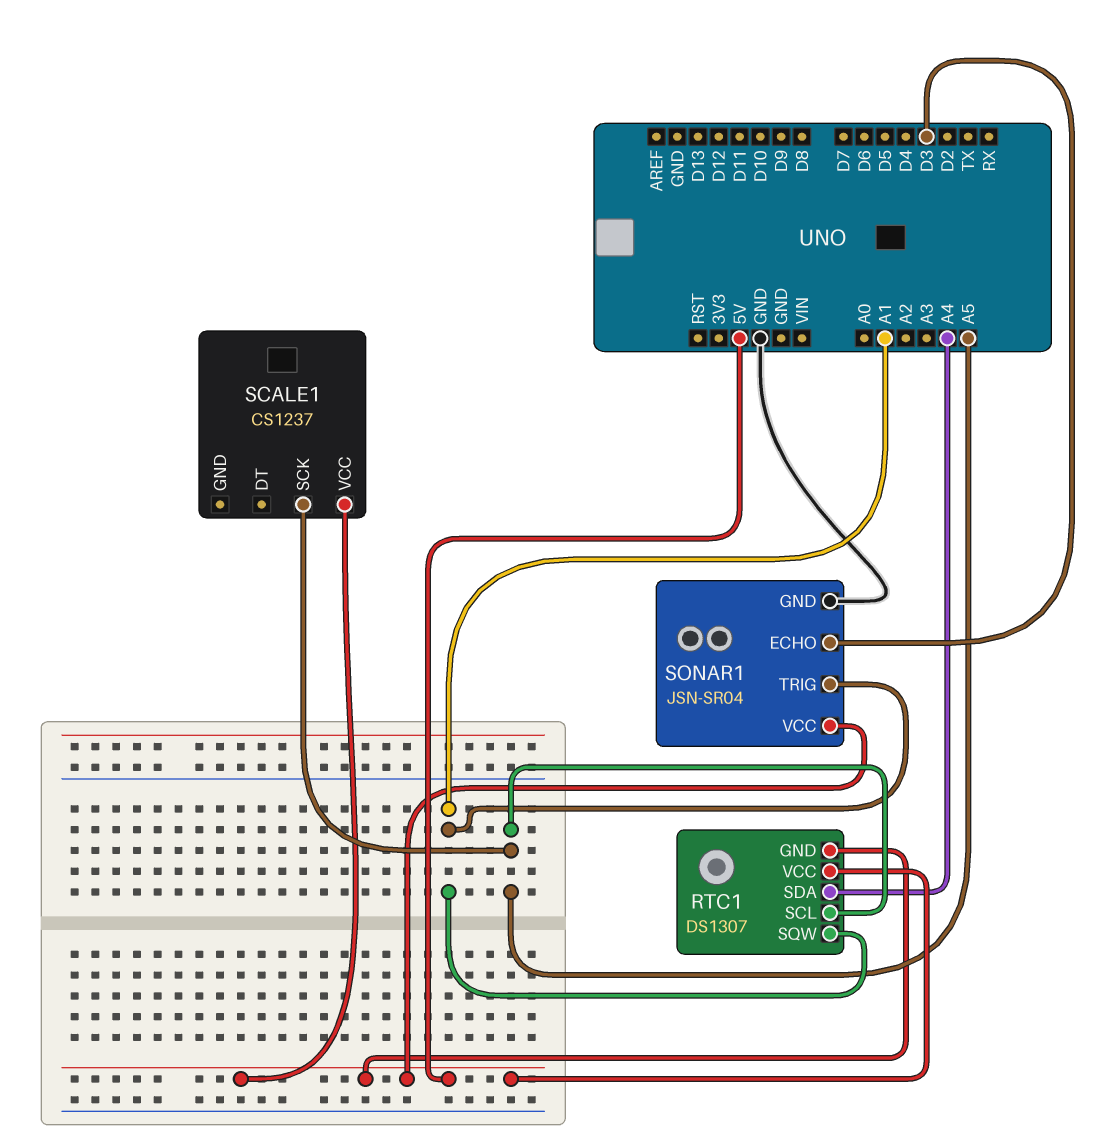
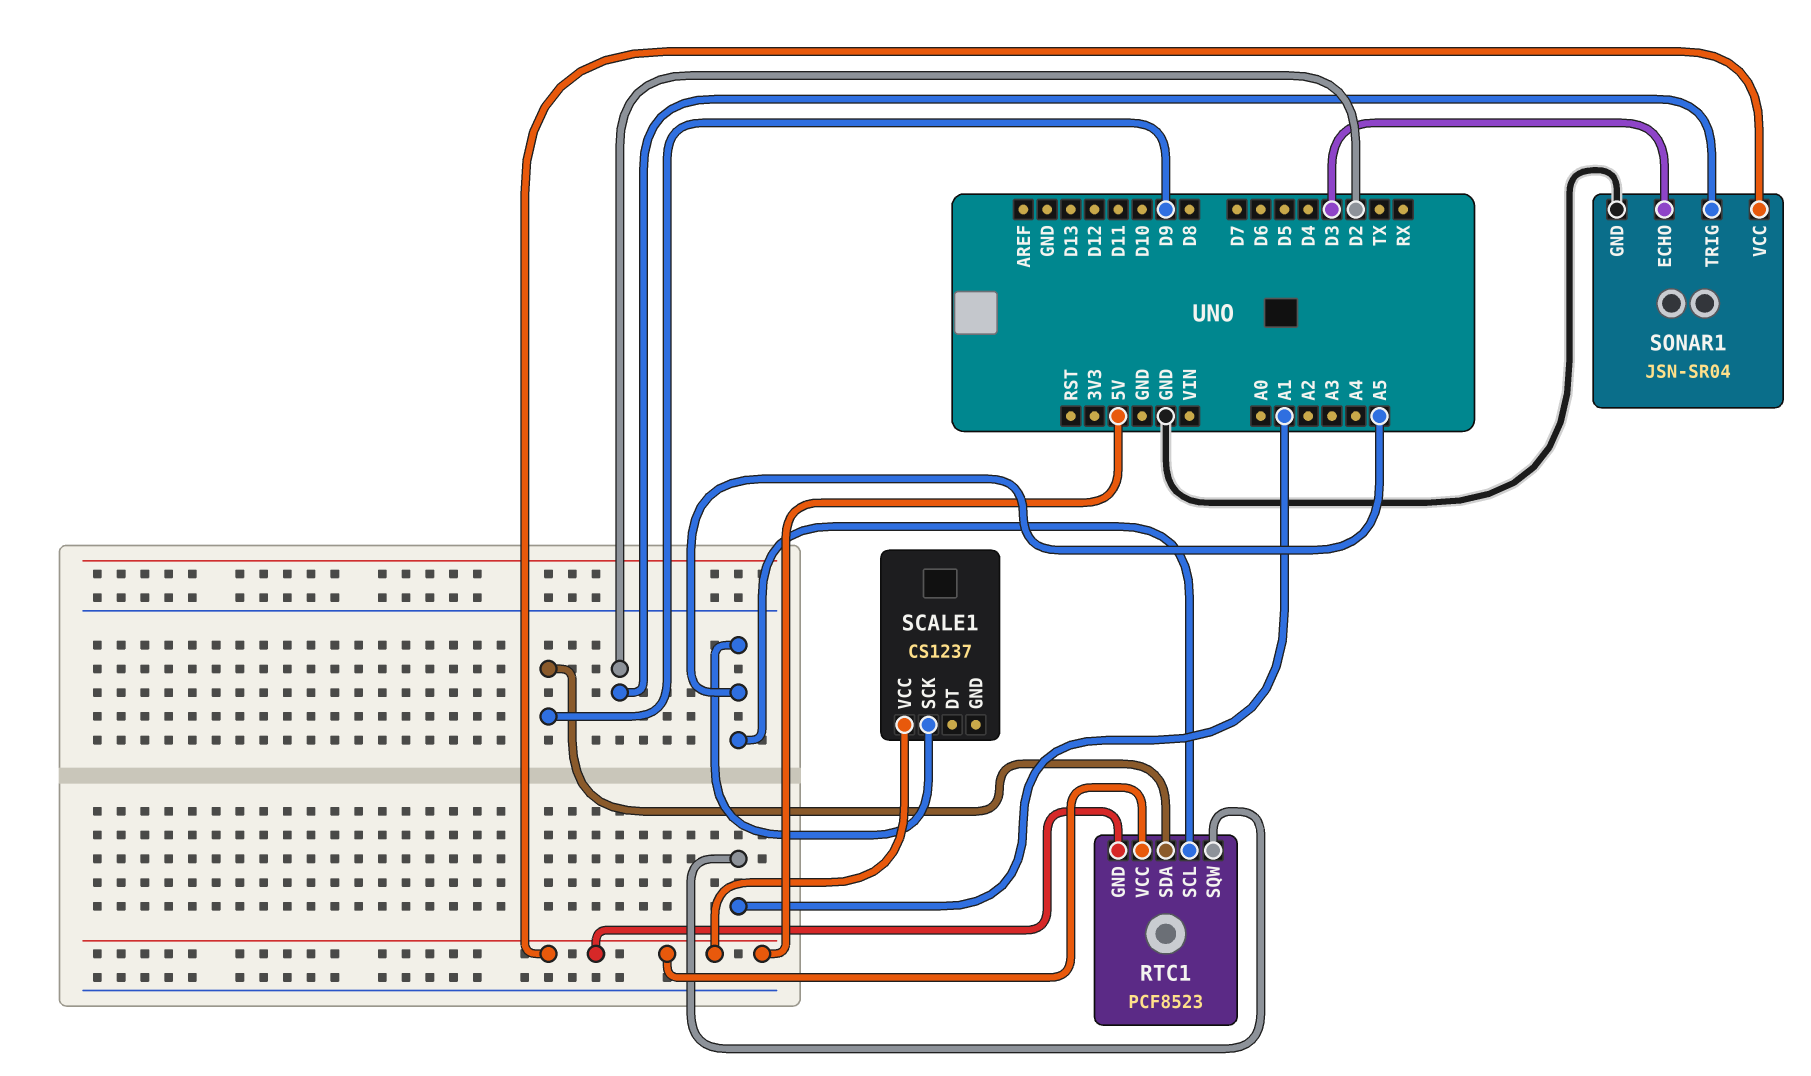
RTC1: DS1307 -> PCF8523
RTC1 pin SDA: A4 -> D9
SONAR1 pin TRIG: A1 -> D2

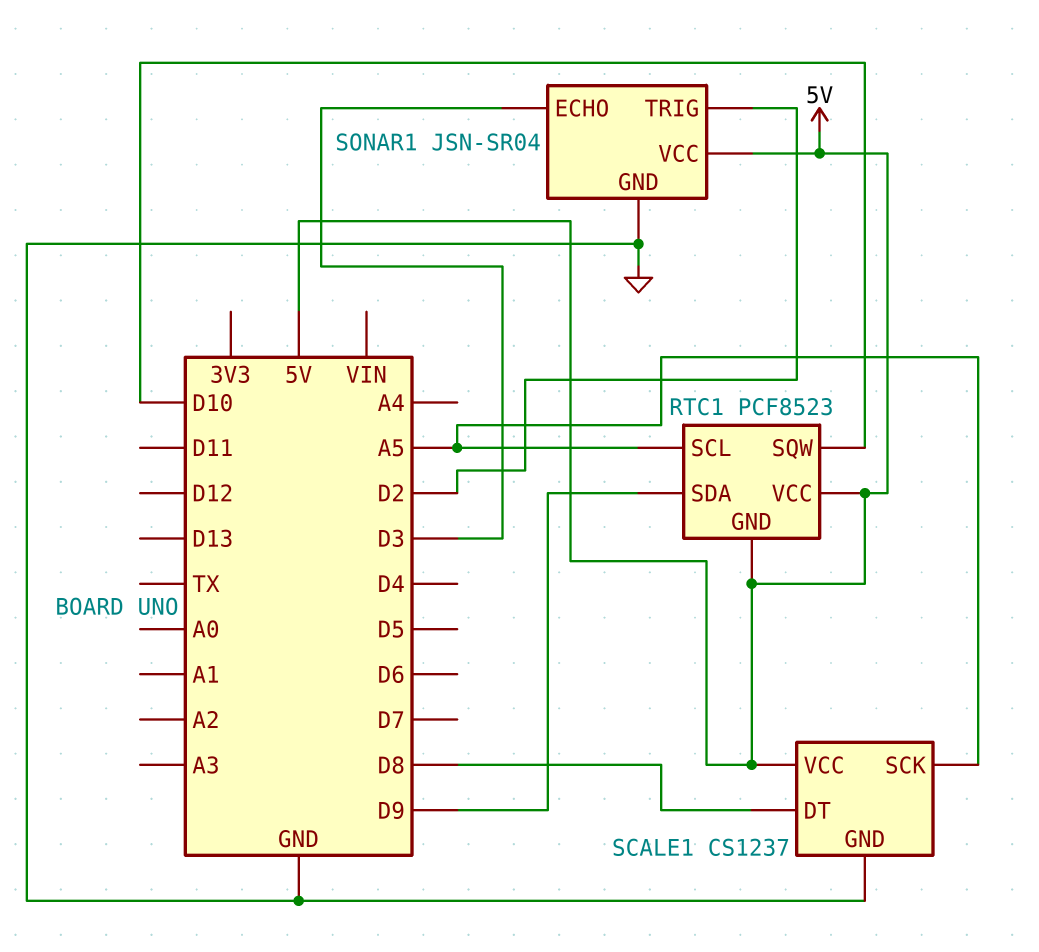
RTC1 pin SQW: A1 -> D10
SCALE1 pin DT: none -> D8
SCALE1 pin GND: none -> GND

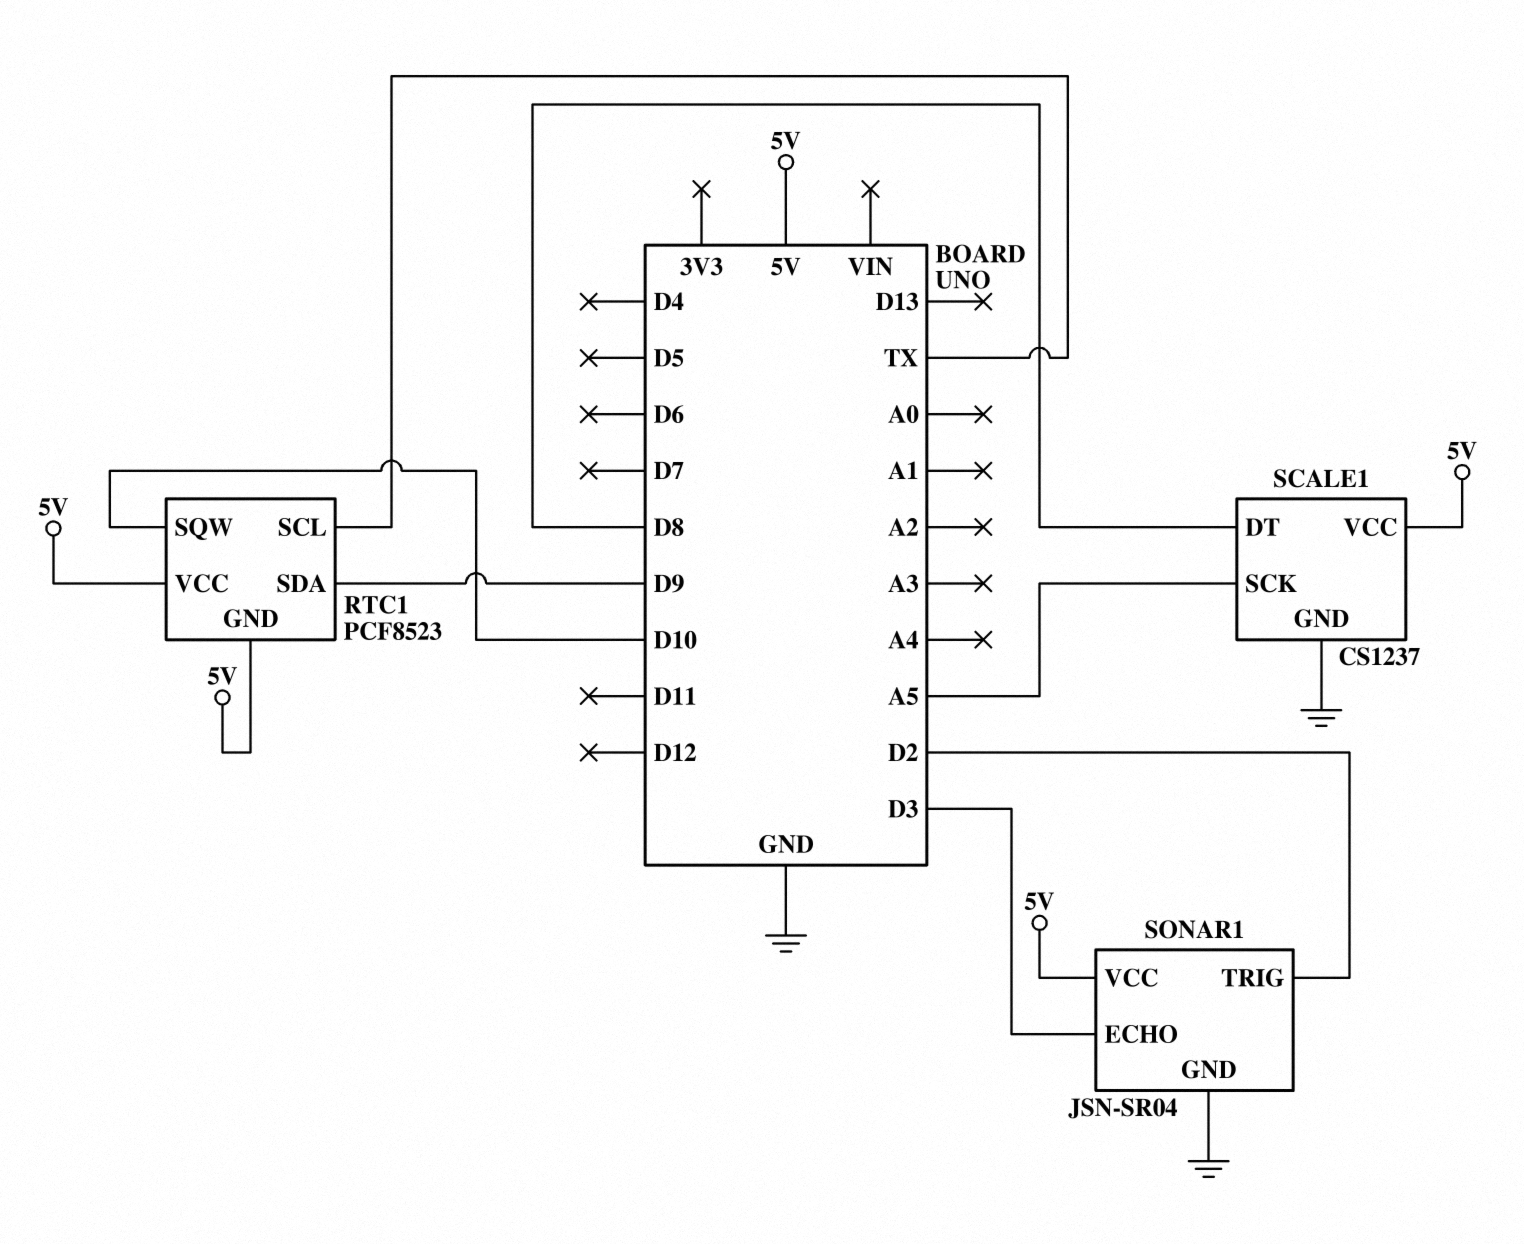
RTC1 pin SCL: A5 -> TX

